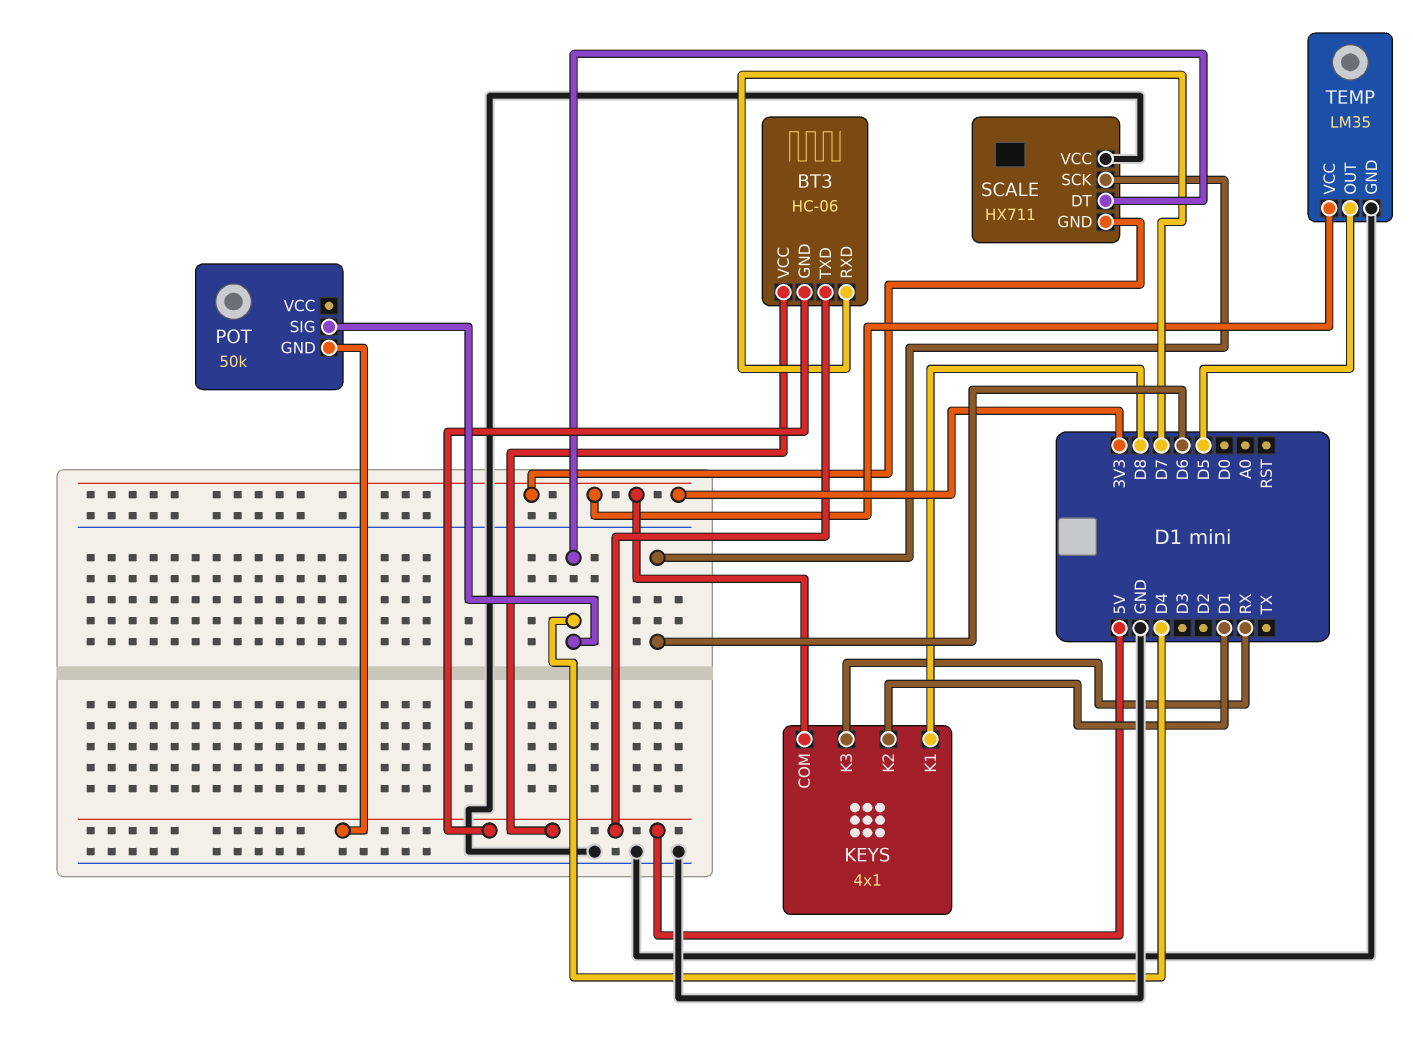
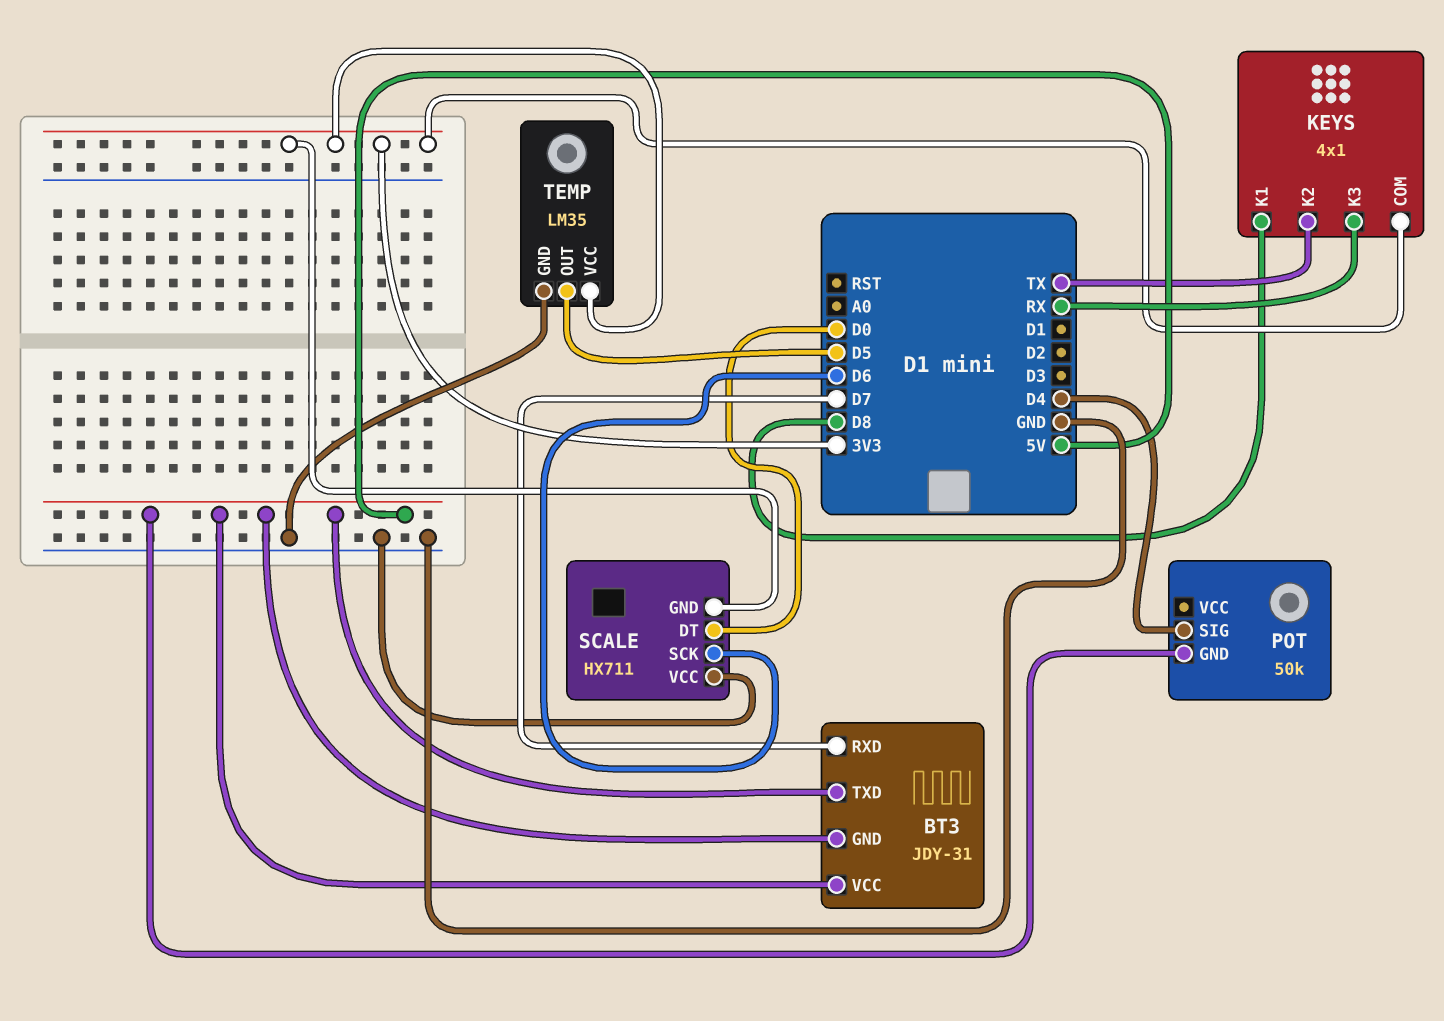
BT3: HC-06 -> JDY-31
KEYS pin K2: D1 -> TX
SCALE pin DT: D4 -> D0

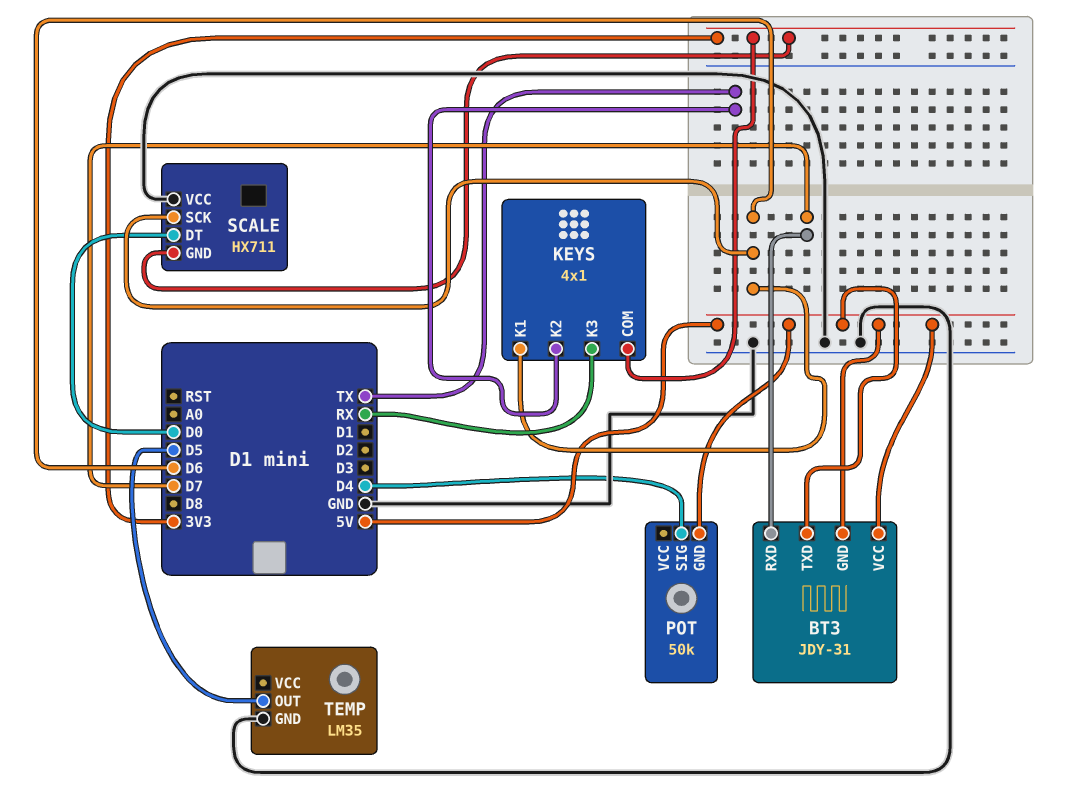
KEYS pin K1: D8 -> D6
TEMP pin VCC: 3V3 -> none

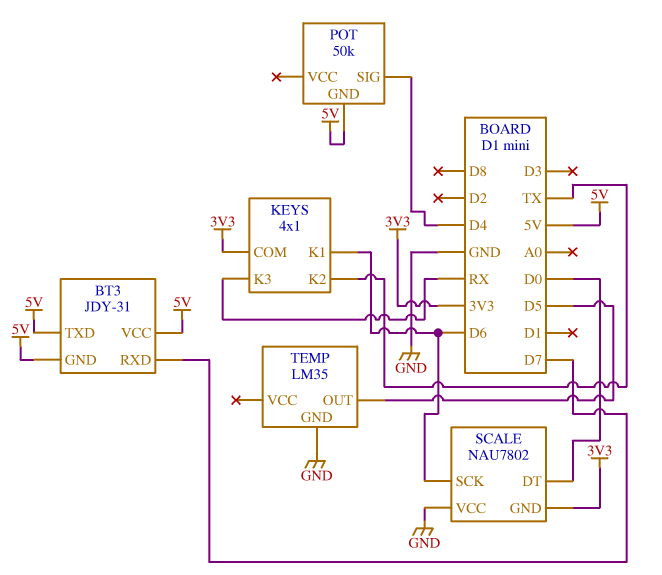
SCALE: HX711 -> NAU7802

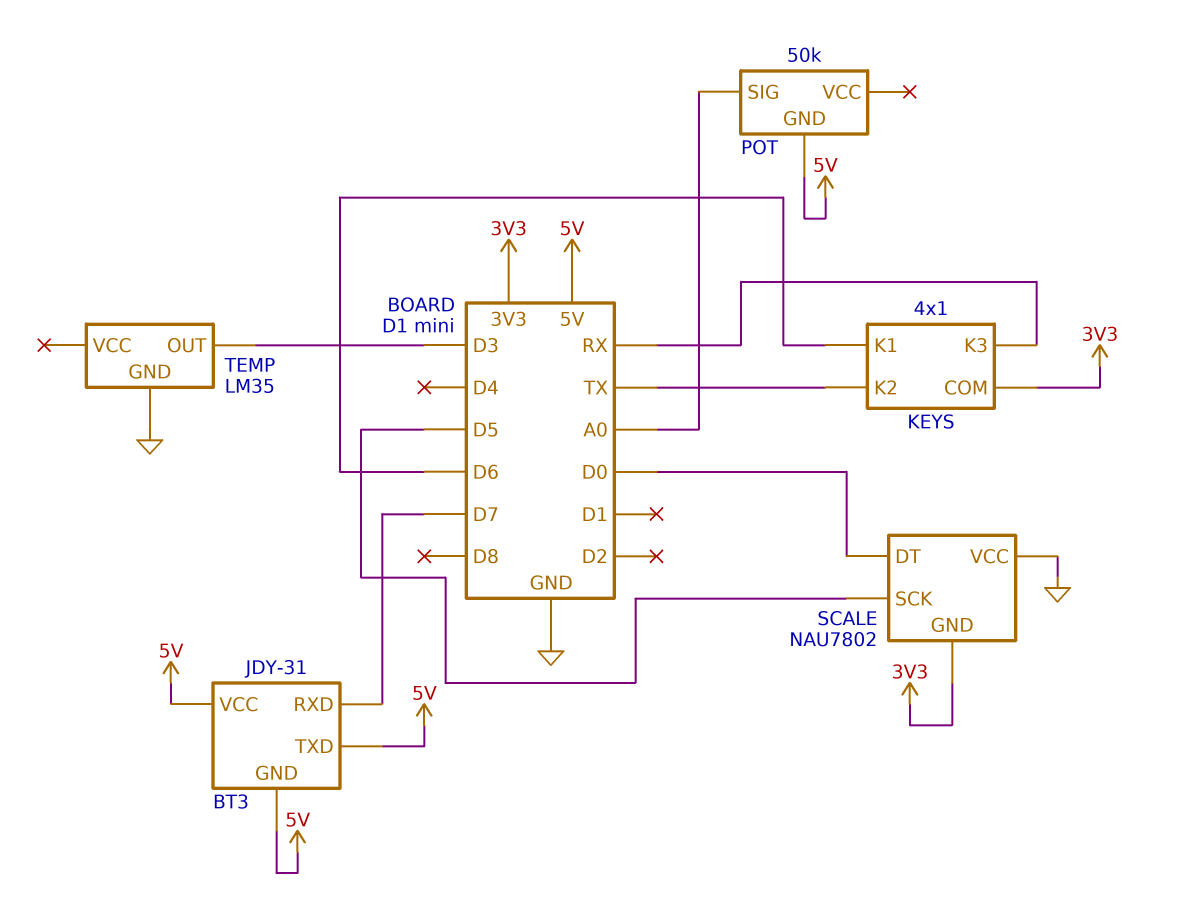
POT pin SIG: D4 -> A0
SCALE pin SCK: D6 -> D5
TEMP pin OUT: D5 -> D3

